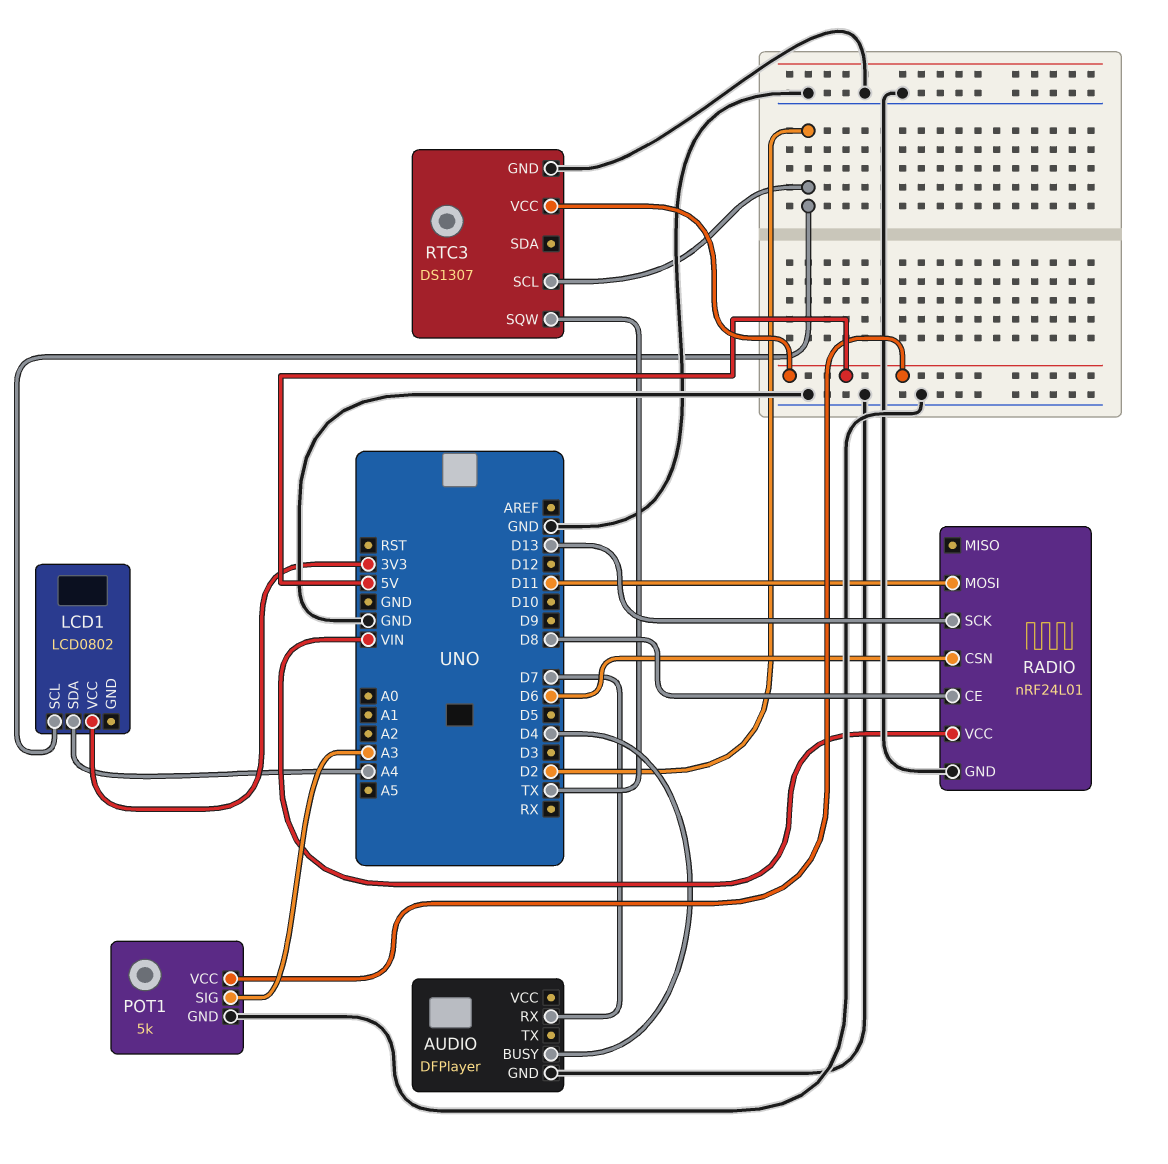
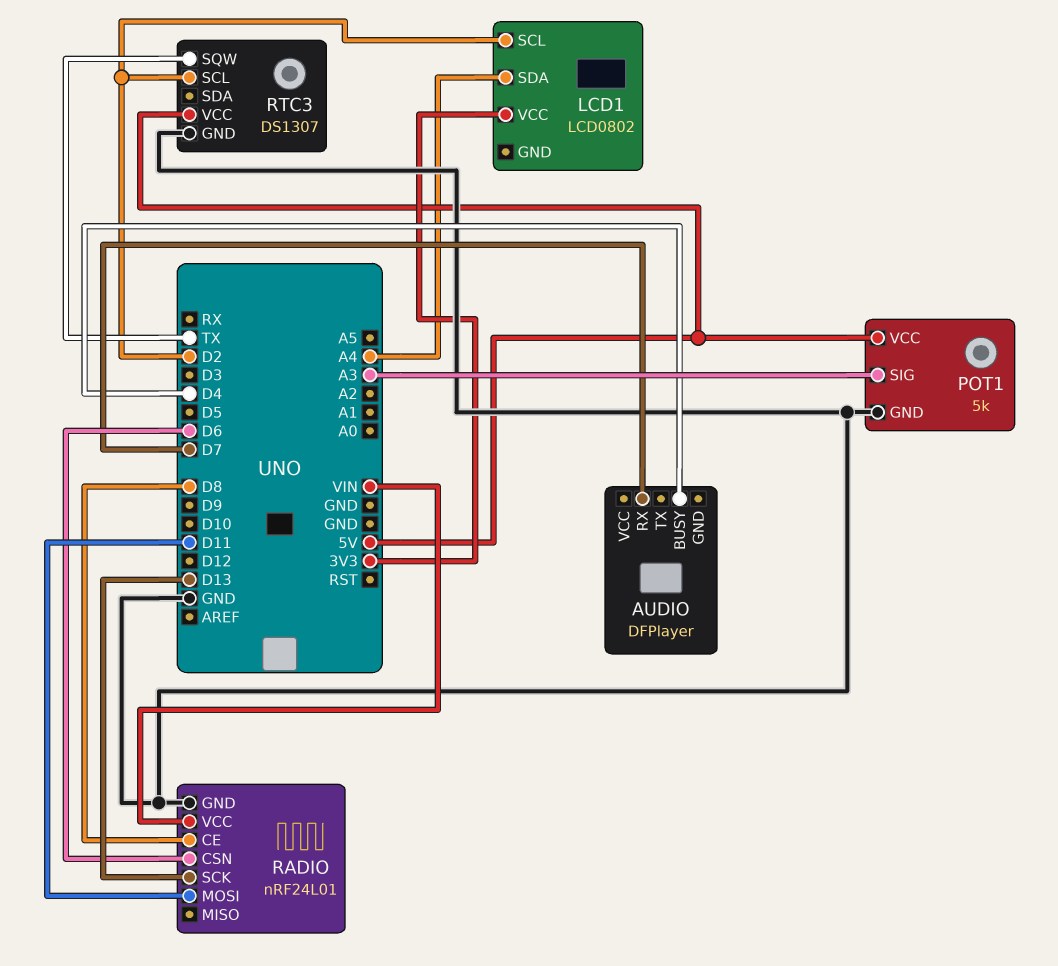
AUDIO pin GND: GND -> none

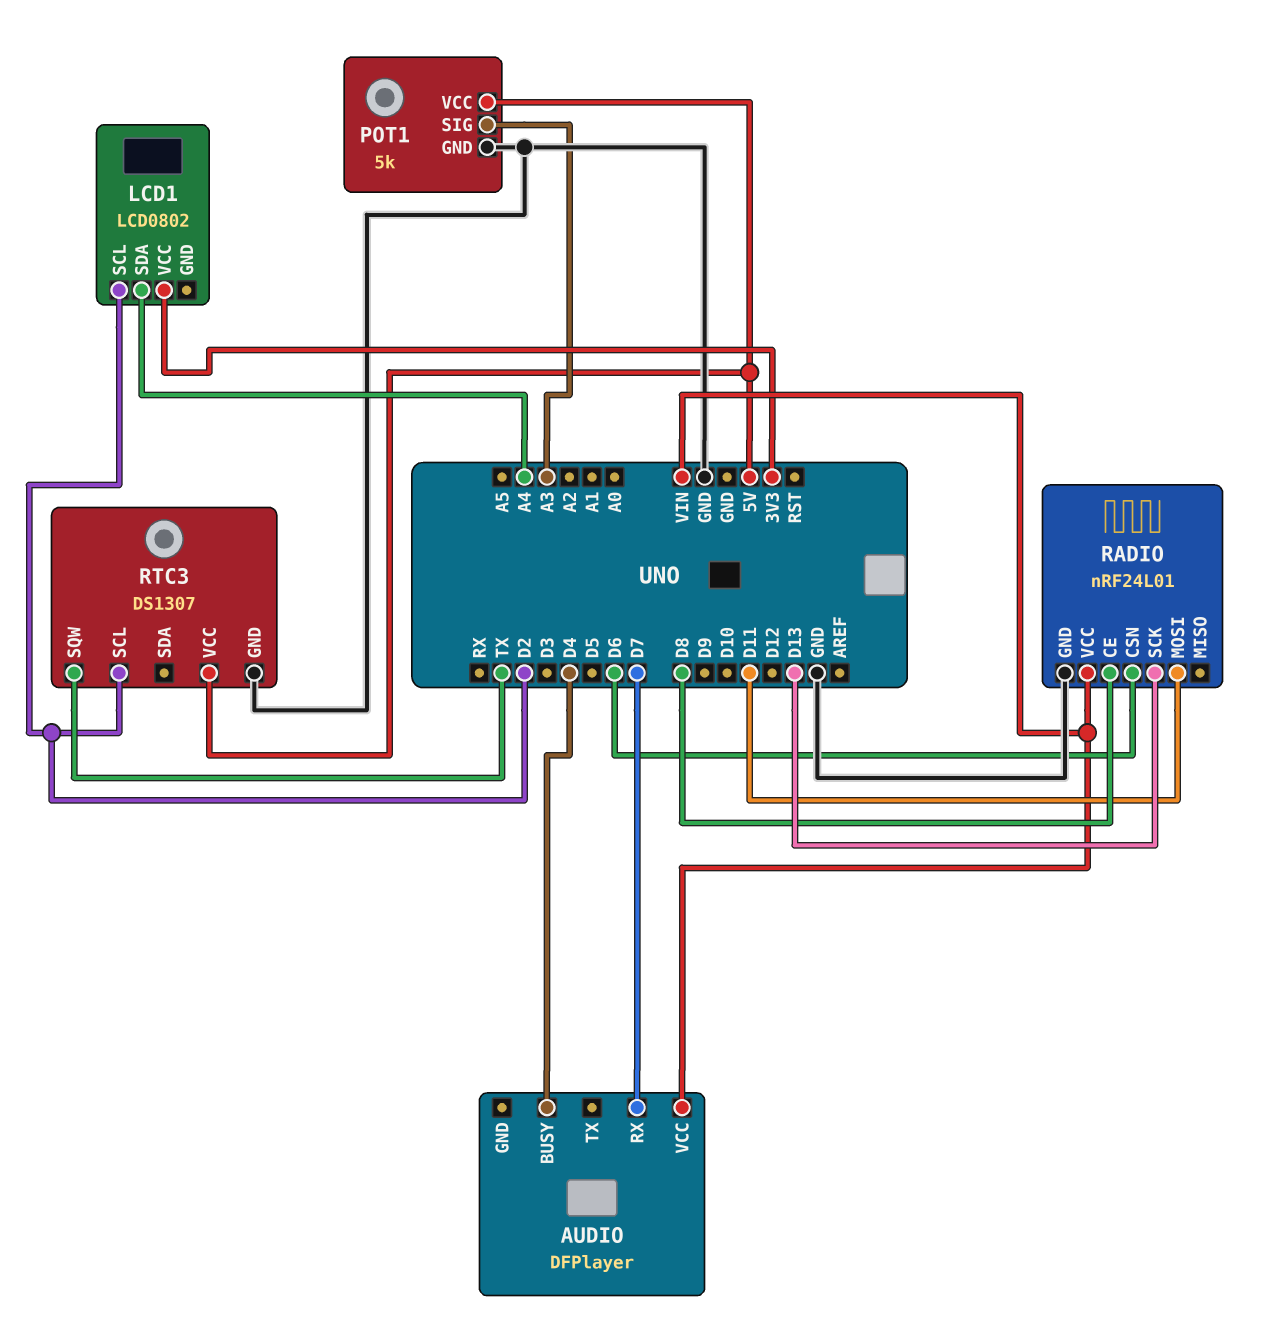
AUDIO pin VCC: none -> VIN

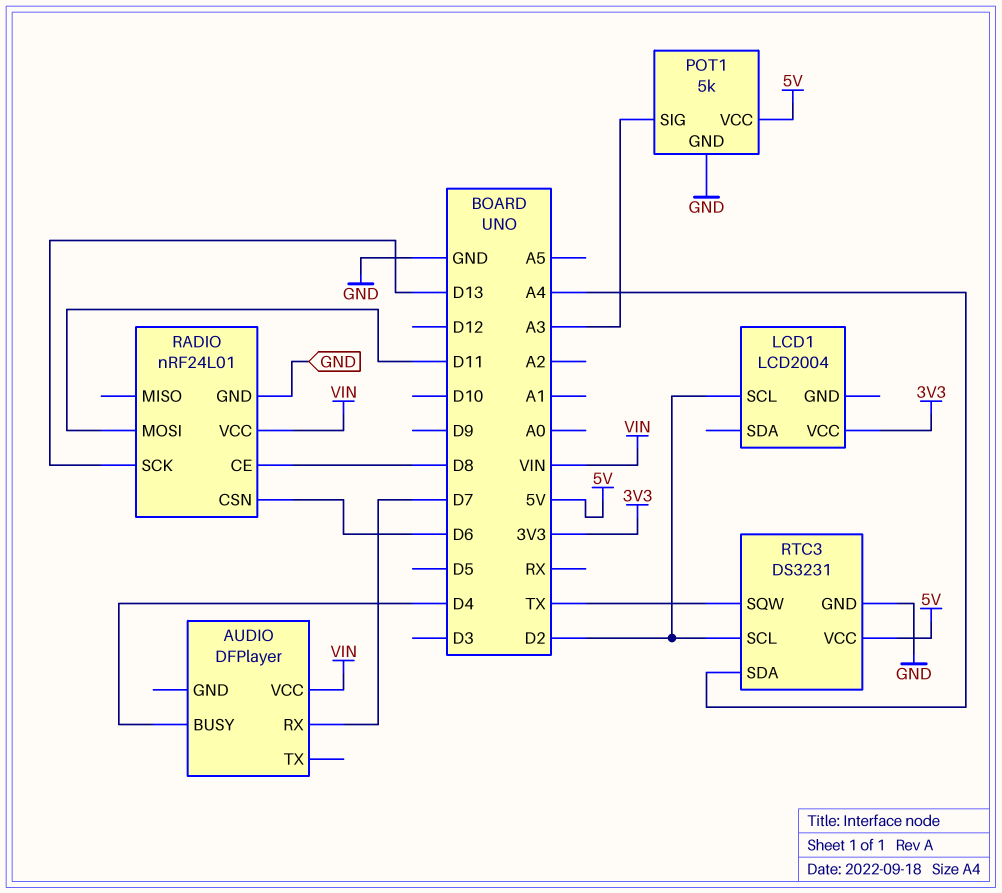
LCD1: LCD0802 -> LCD2004
LCD1 pin SDA: A4 -> none
RTC3: DS1307 -> DS3231
RTC3 pin SDA: none -> A4

